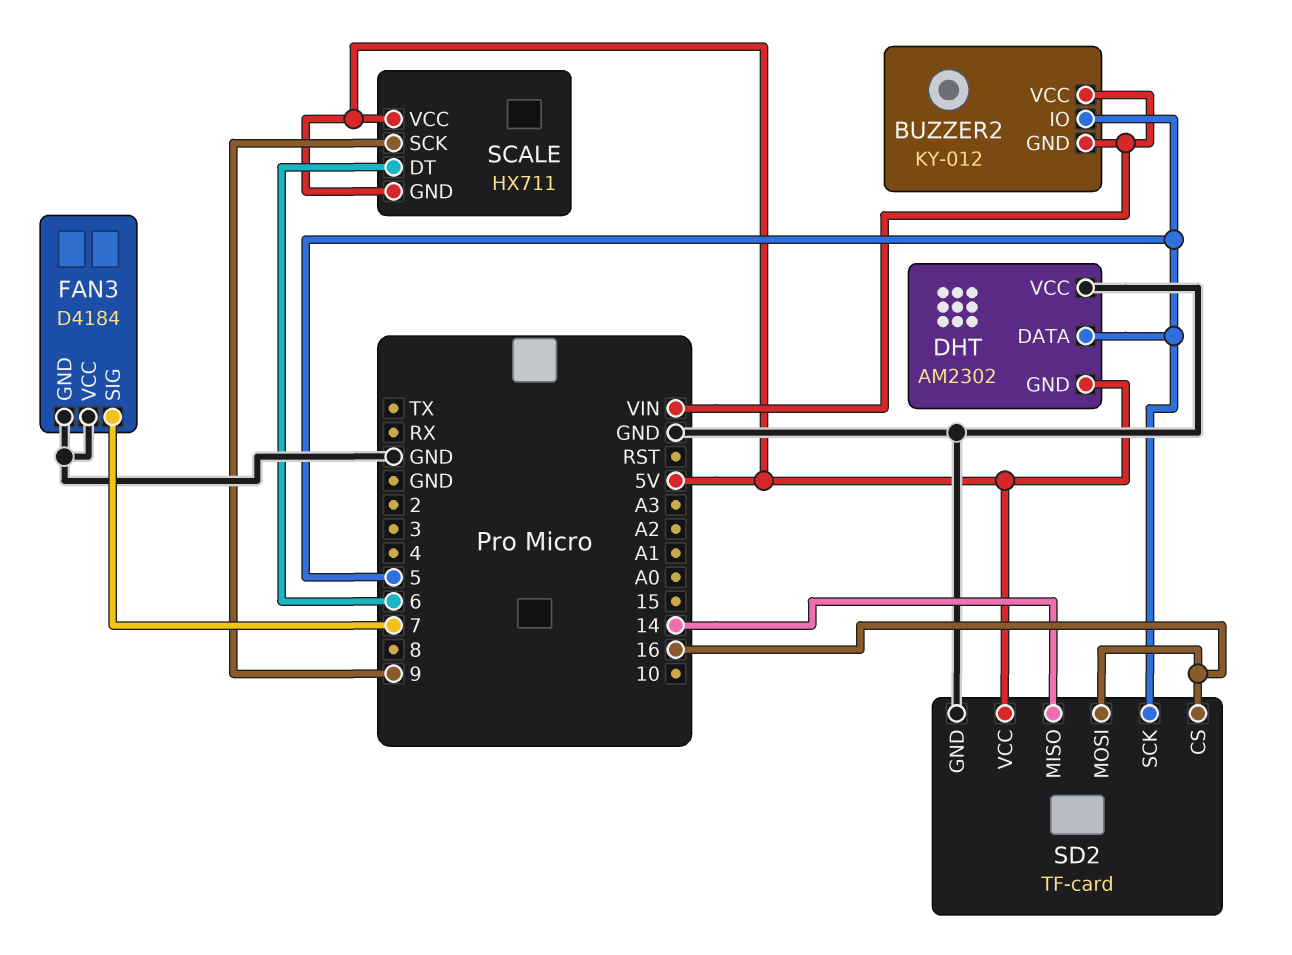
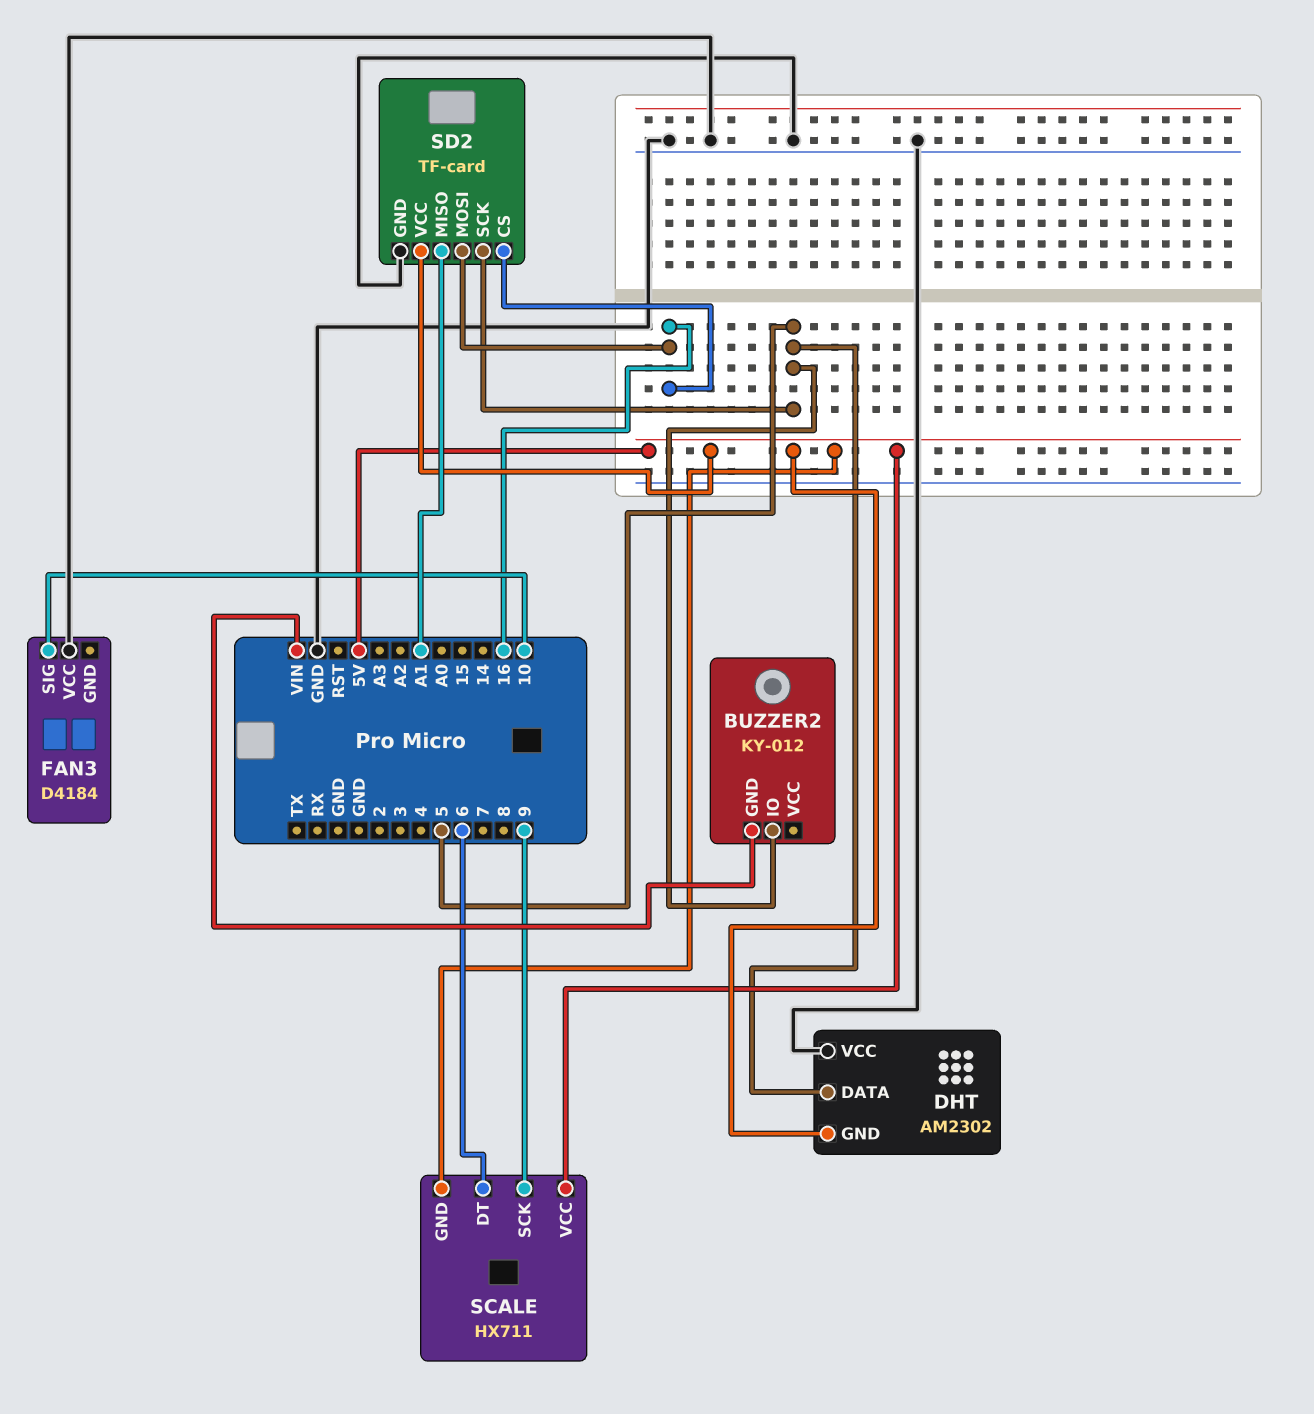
BUZZER2 pin VCC: VIN -> none
FAN3 pin GND: GND -> none
FAN3 pin SIG: 7 -> 10
SD2 pin MISO: 14 -> A1

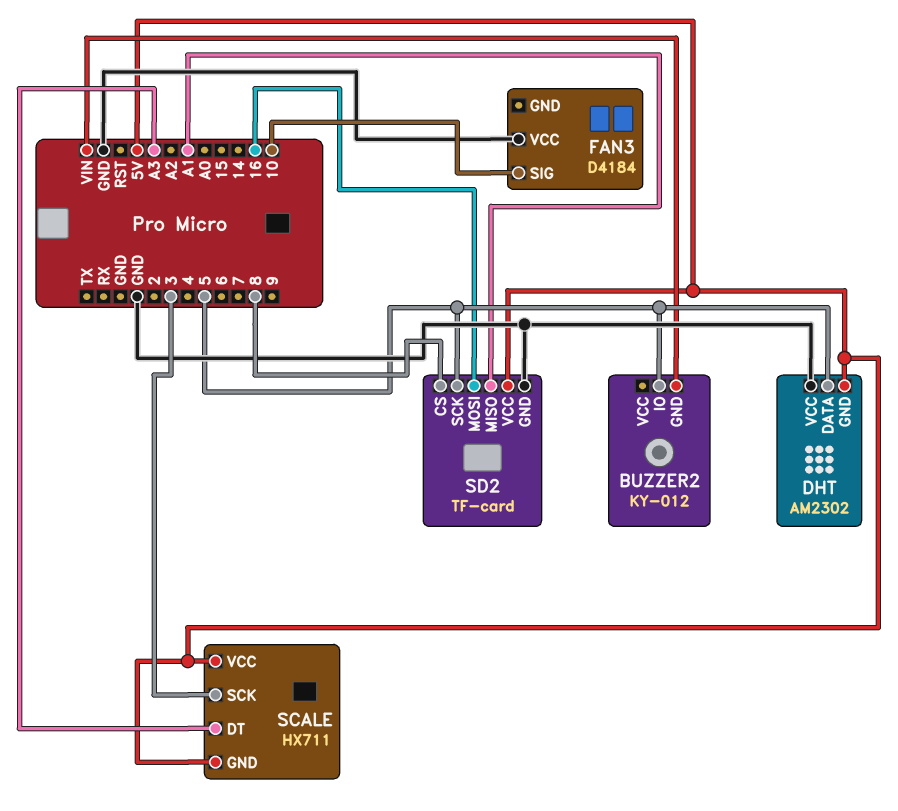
SCALE pin DT: 6 -> A3
SCALE pin SCK: 9 -> 3
SD2 pin CS: 16 -> 8

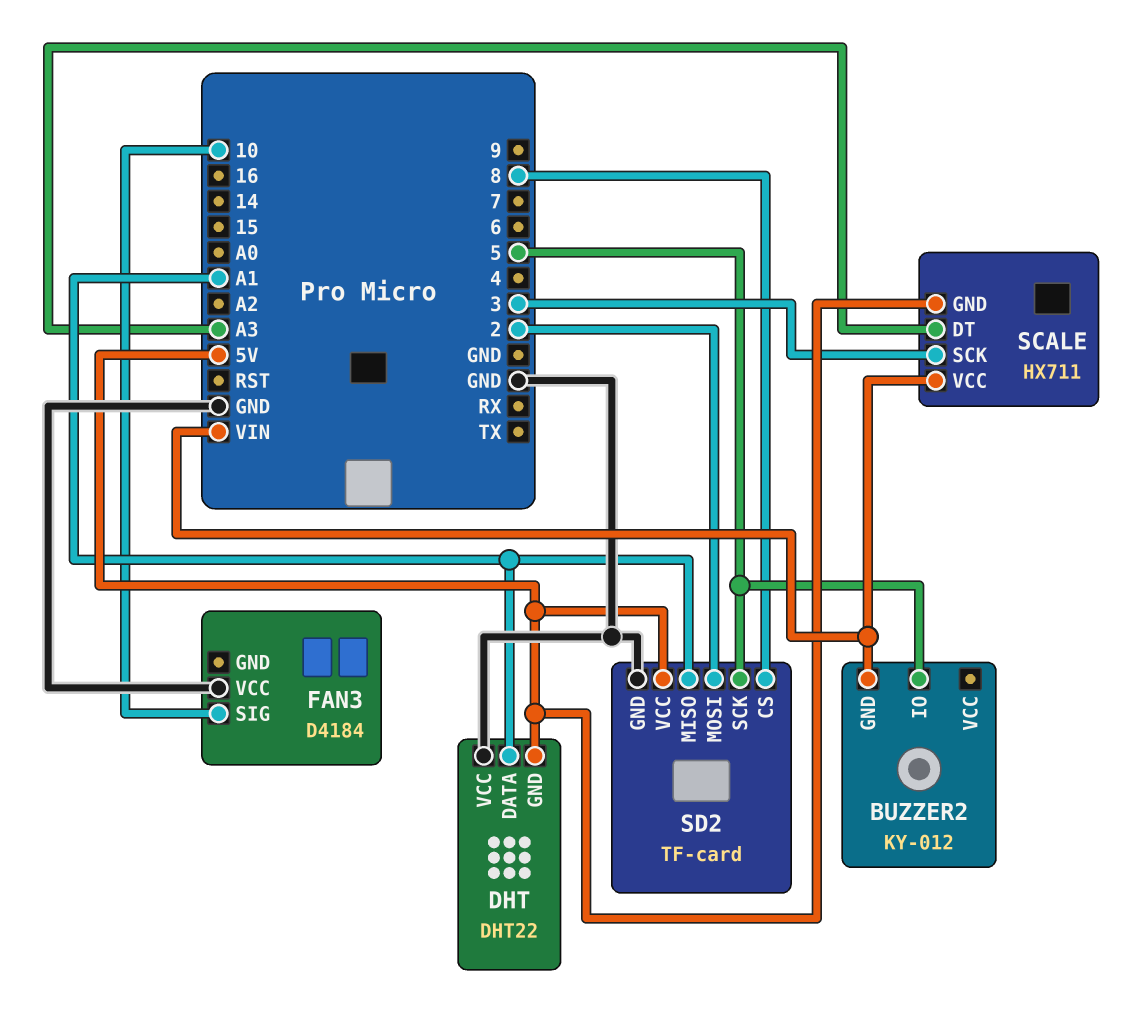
DHT: AM2302 -> DHT22
DHT pin DATA: 5 -> A1
SCALE pin VCC: 5V -> VIN
SD2 pin MOSI: 16 -> 2

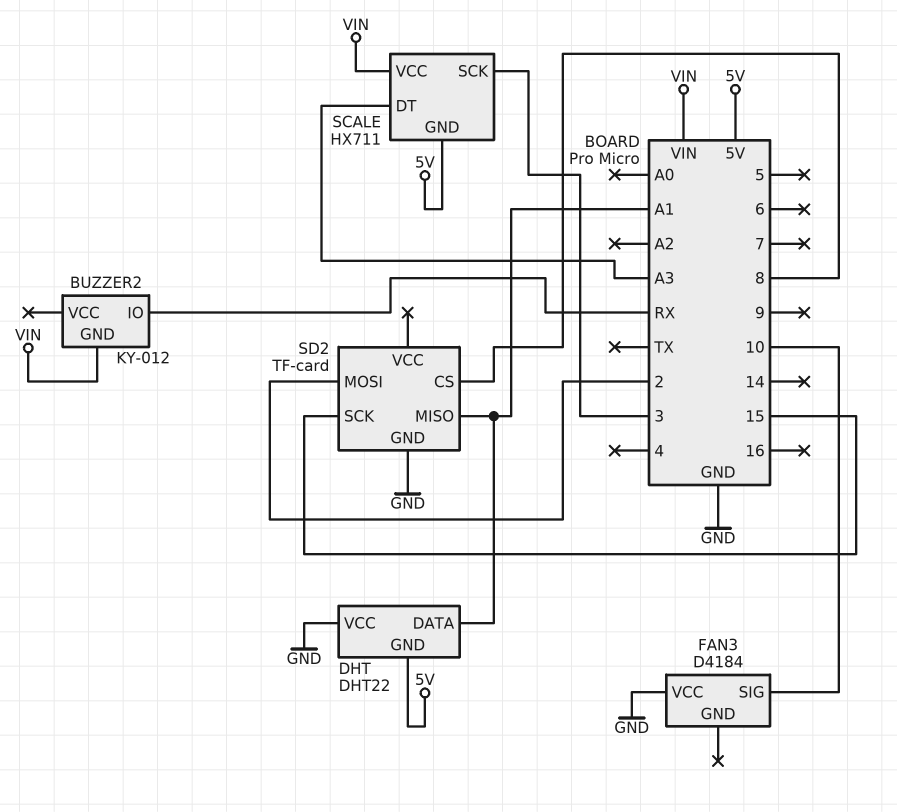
BUZZER2 pin IO: 5 -> RX
SD2 pin SCK: 5 -> 15
SD2 pin VCC: 5V -> none

